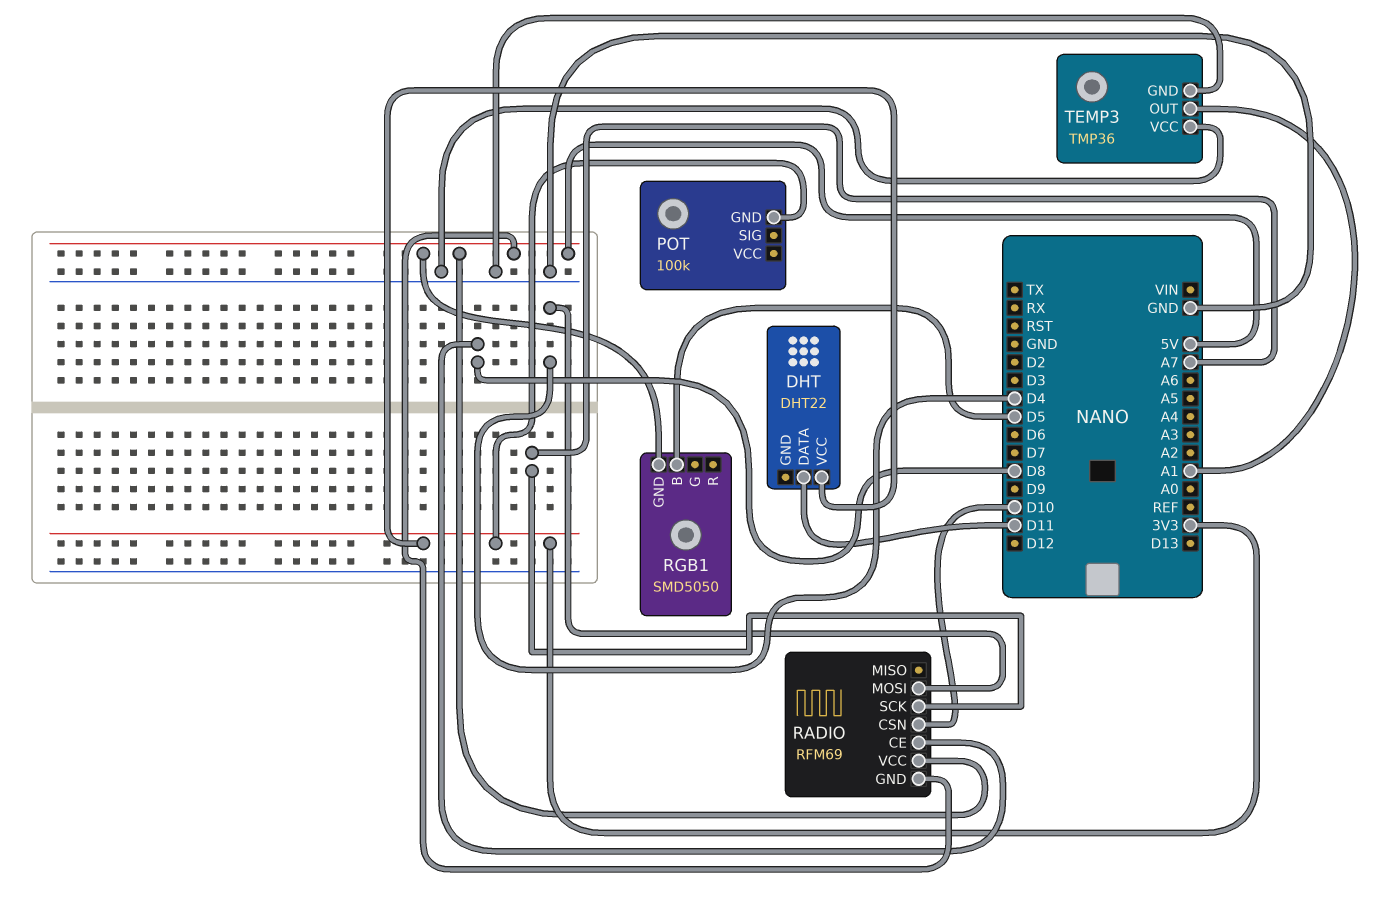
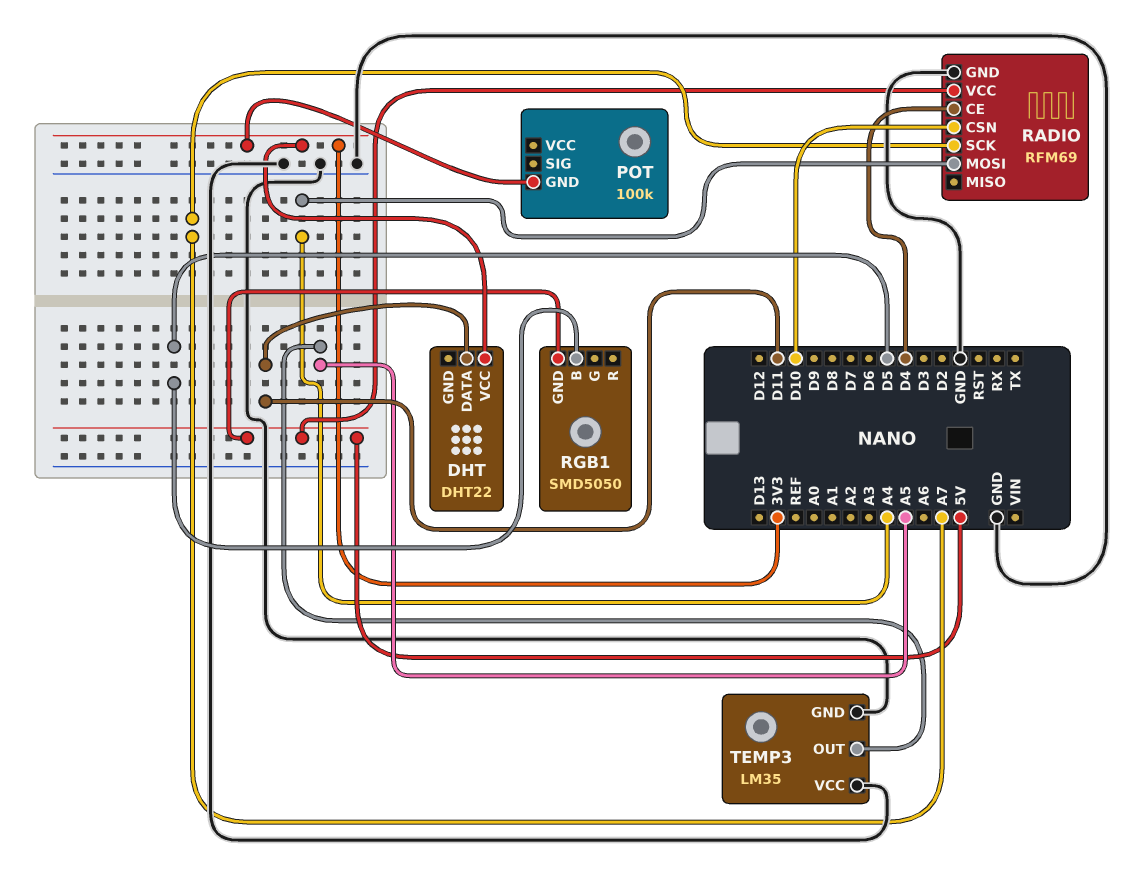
RADIO pin CE: D8 -> D4
RADIO pin GND: 5V -> GND
RADIO pin MOSI: D4 -> A4
TEMP3: TMP36 -> LM35
TEMP3 pin OUT: A1 -> A5

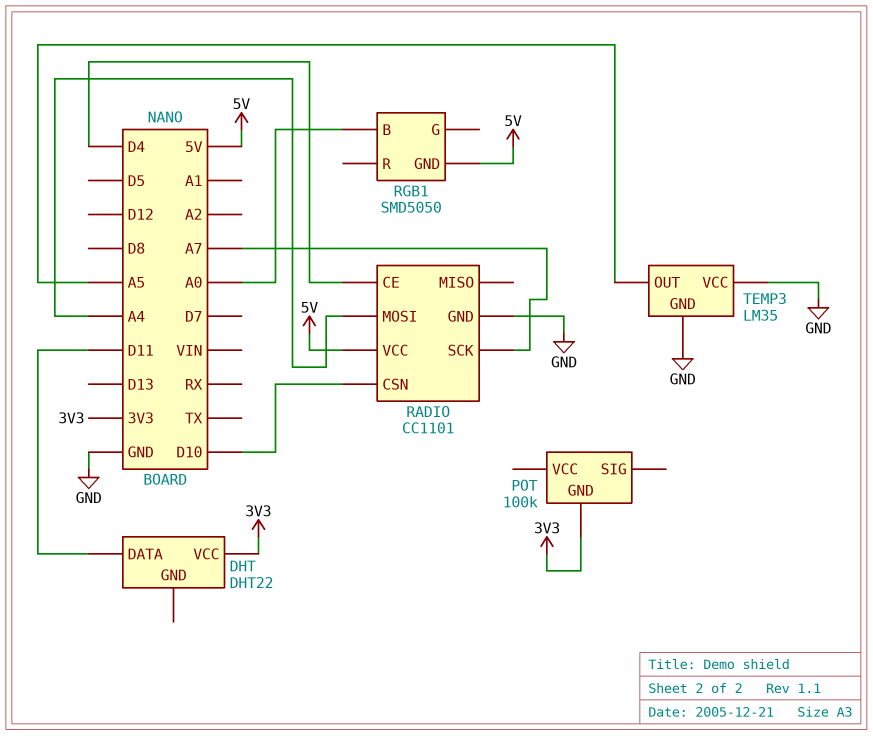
RADIO: RFM69 -> CC1101
RGB1 pin B: D5 -> A0

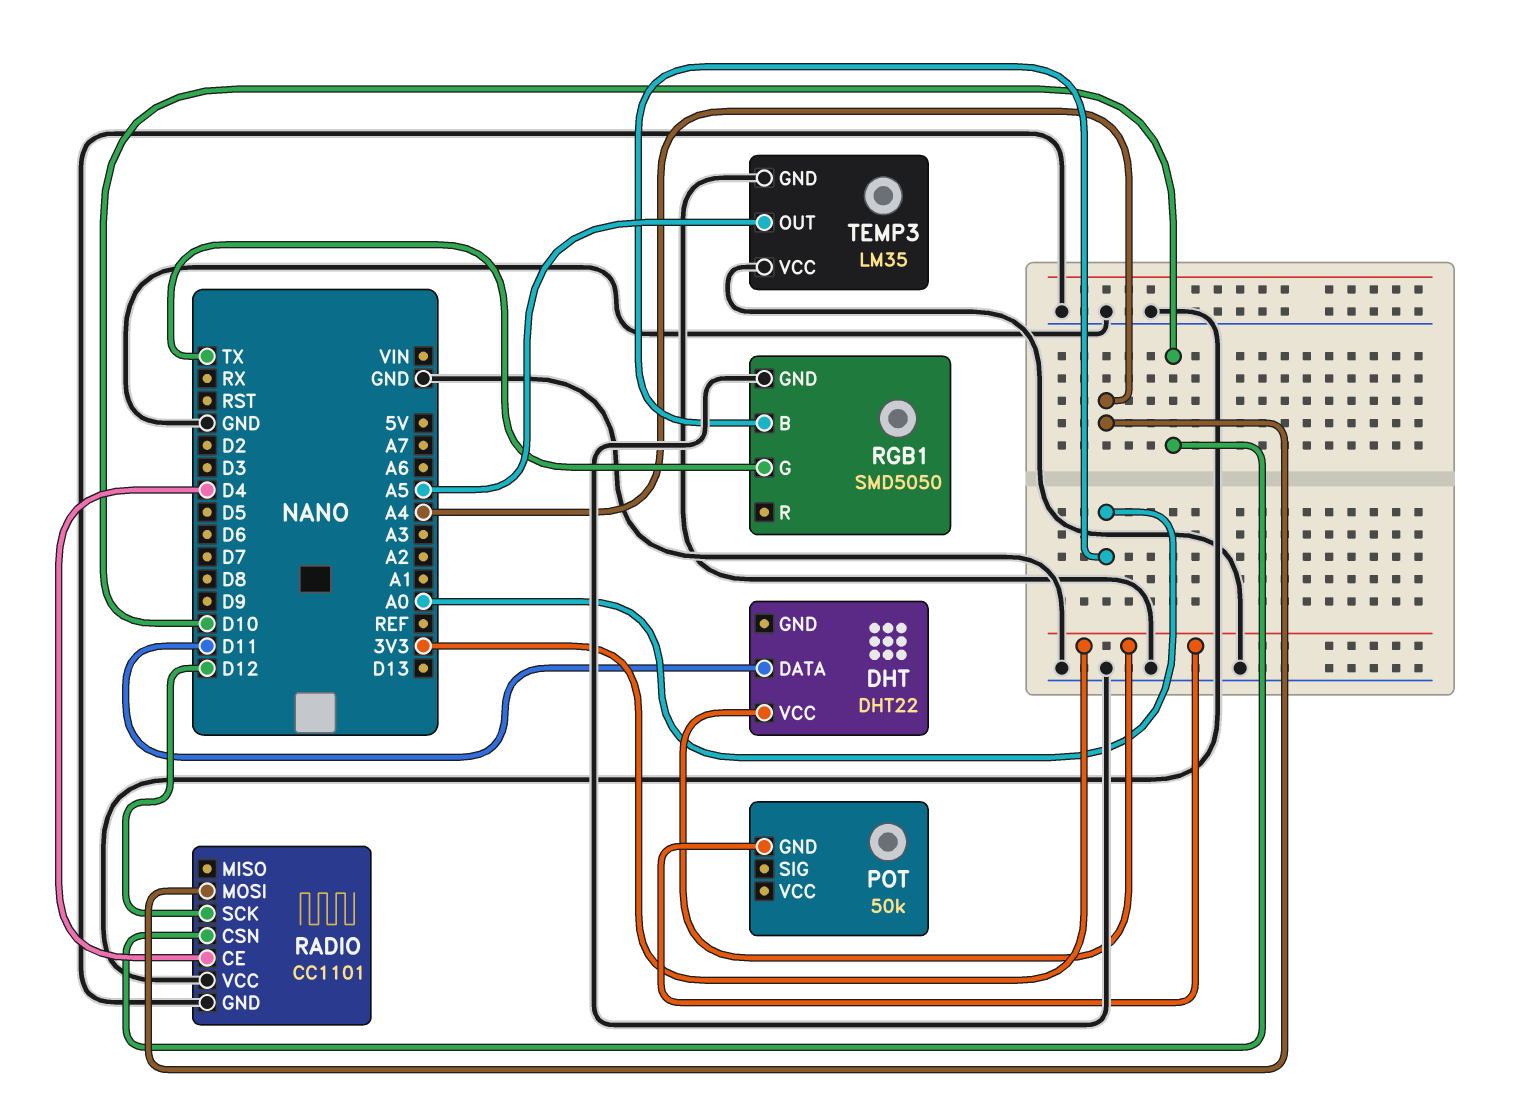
POT: 100k -> 50k
RADIO pin SCK: A7 -> D12
RADIO pin VCC: 5V -> GND
RGB1 pin G: none -> TX
RGB1 pin GND: 5V -> GND

